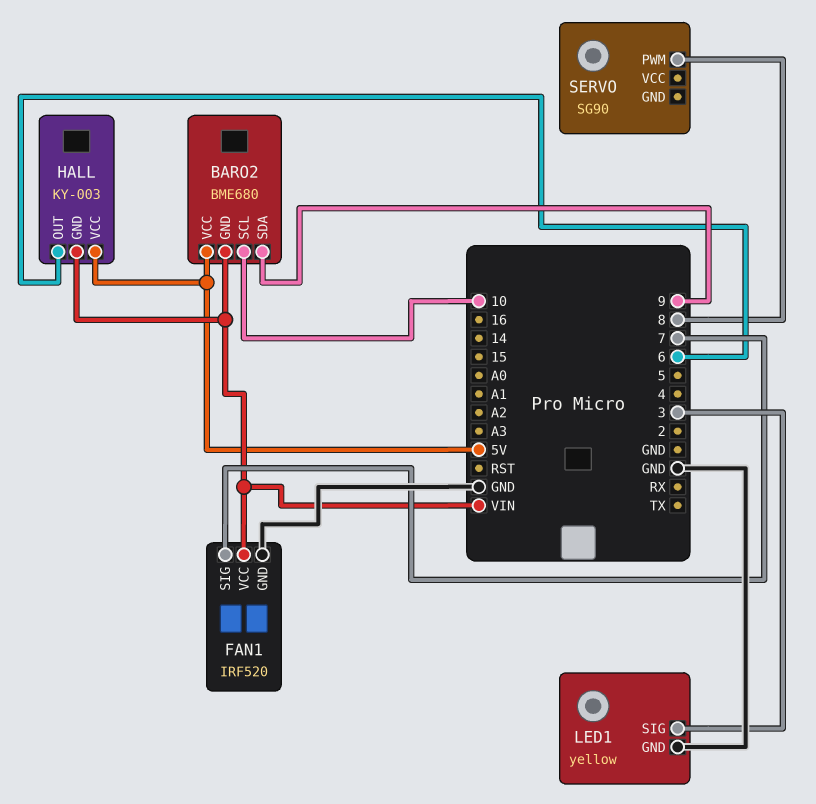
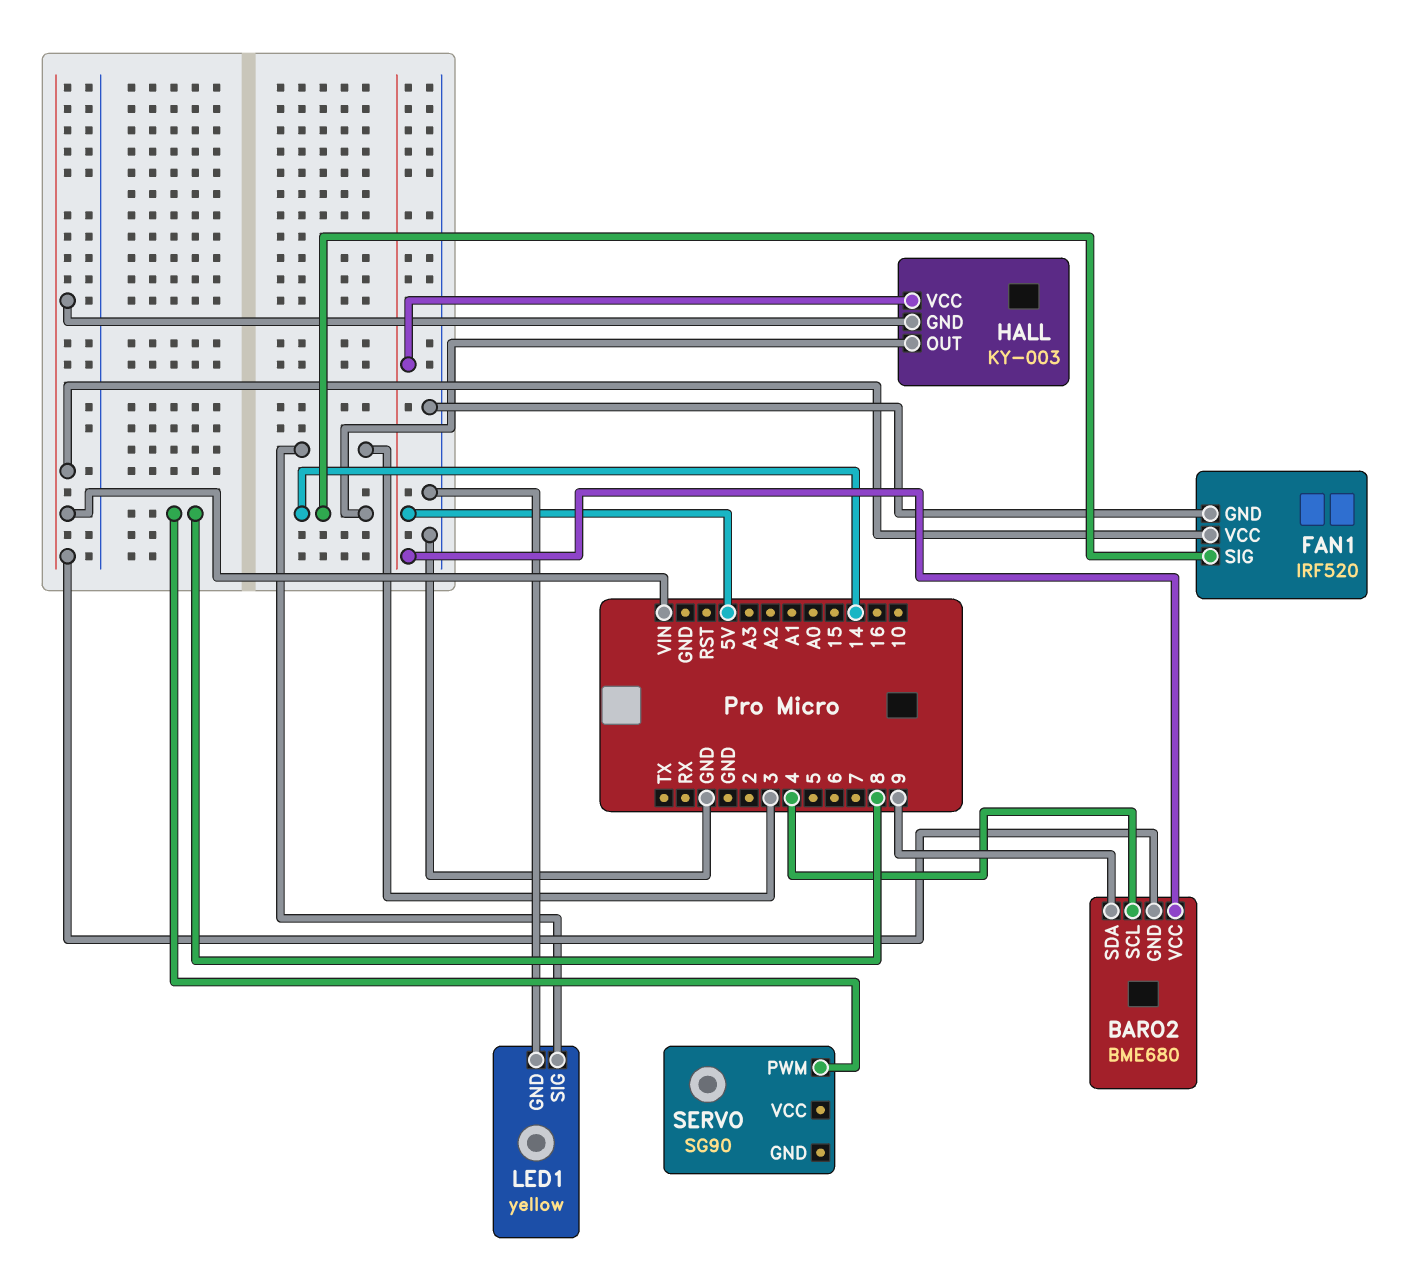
BARO2 pin SCL: 10 -> 4
FAN1 pin SIG: 7 -> 14
HALL pin OUT: 6 -> 14

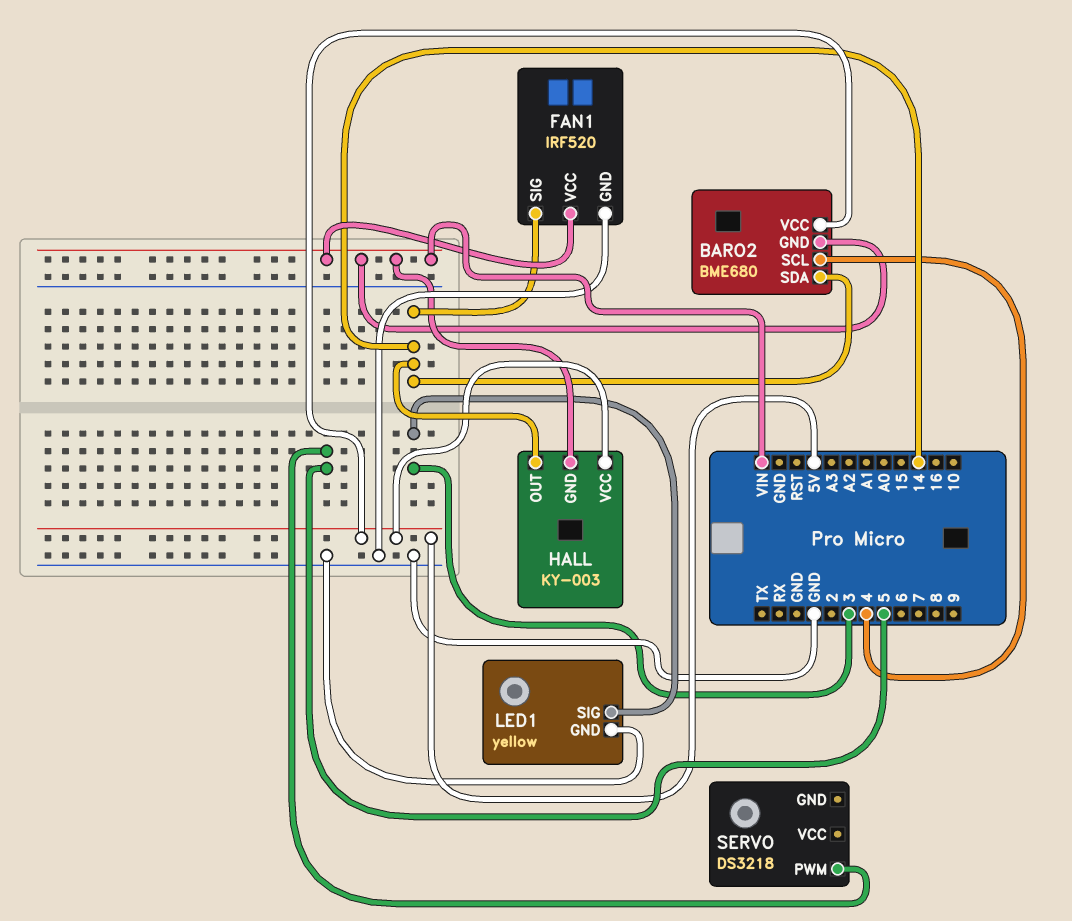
BARO2 pin SDA: 9 -> 14
SERVO: SG90 -> DS3218
SERVO pin PWM: 8 -> 5

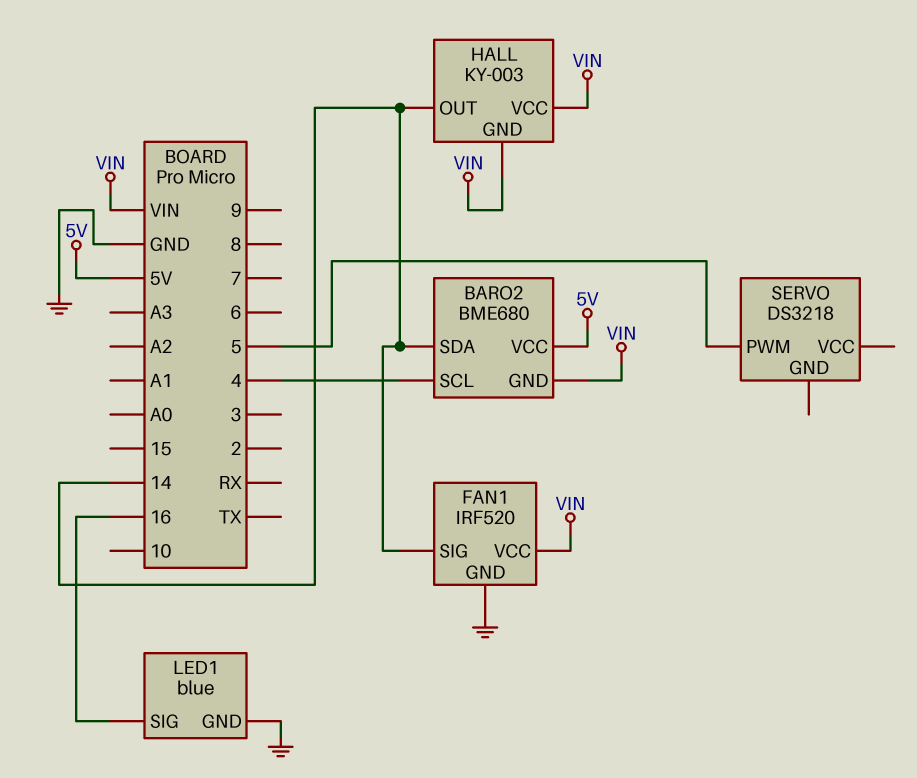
HALL pin VCC: 5V -> VIN
LED1: yellow -> blue
LED1 pin SIG: 3 -> 16

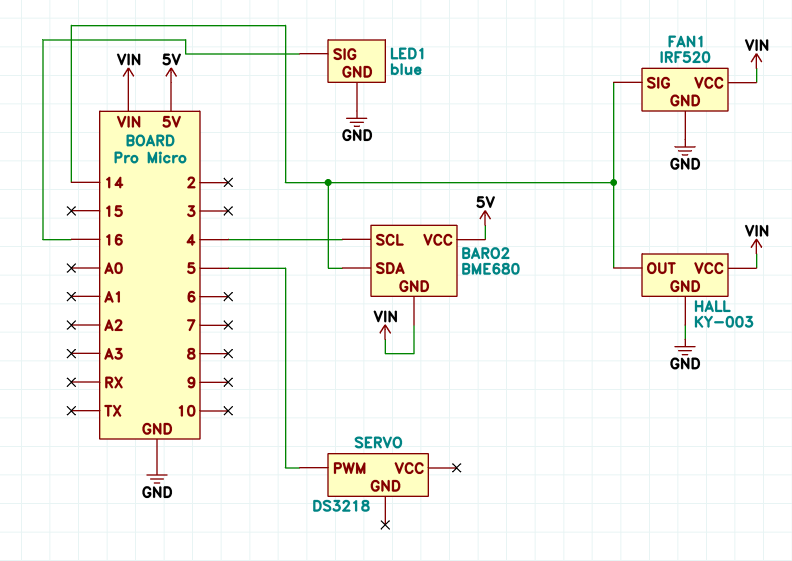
HALL pin GND: VIN -> GND

